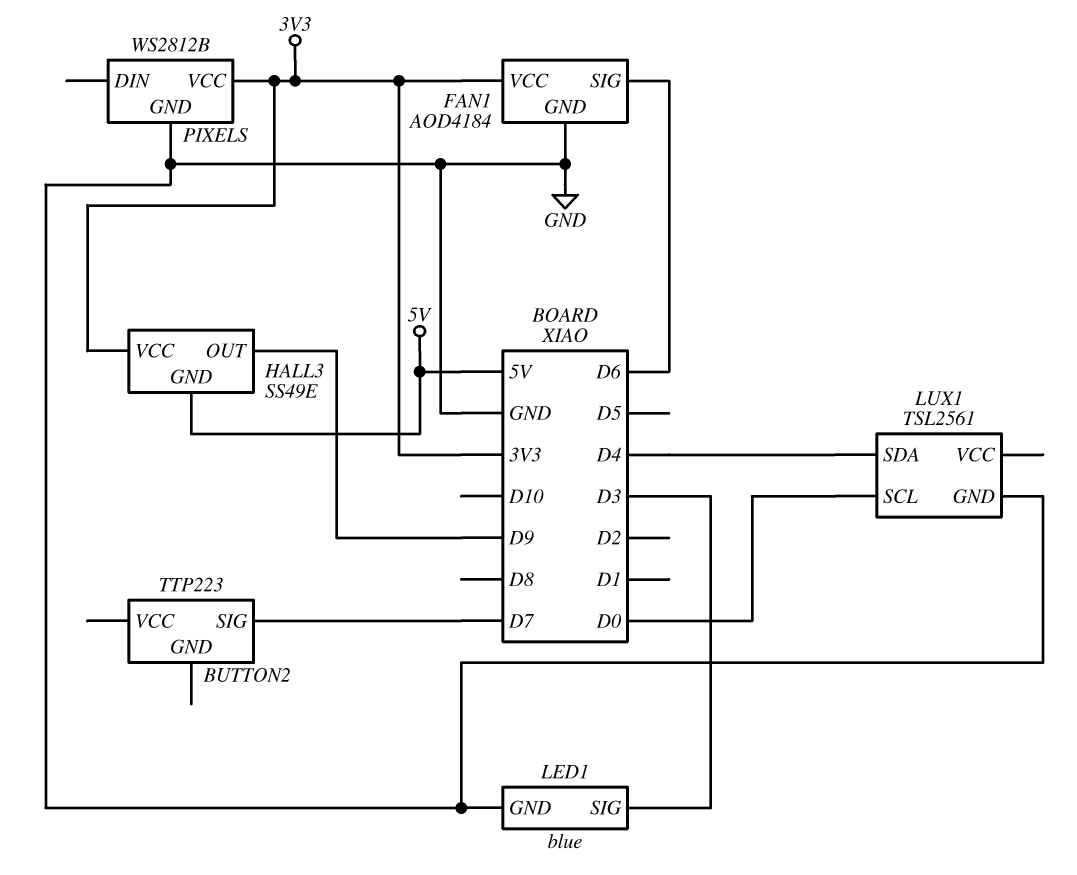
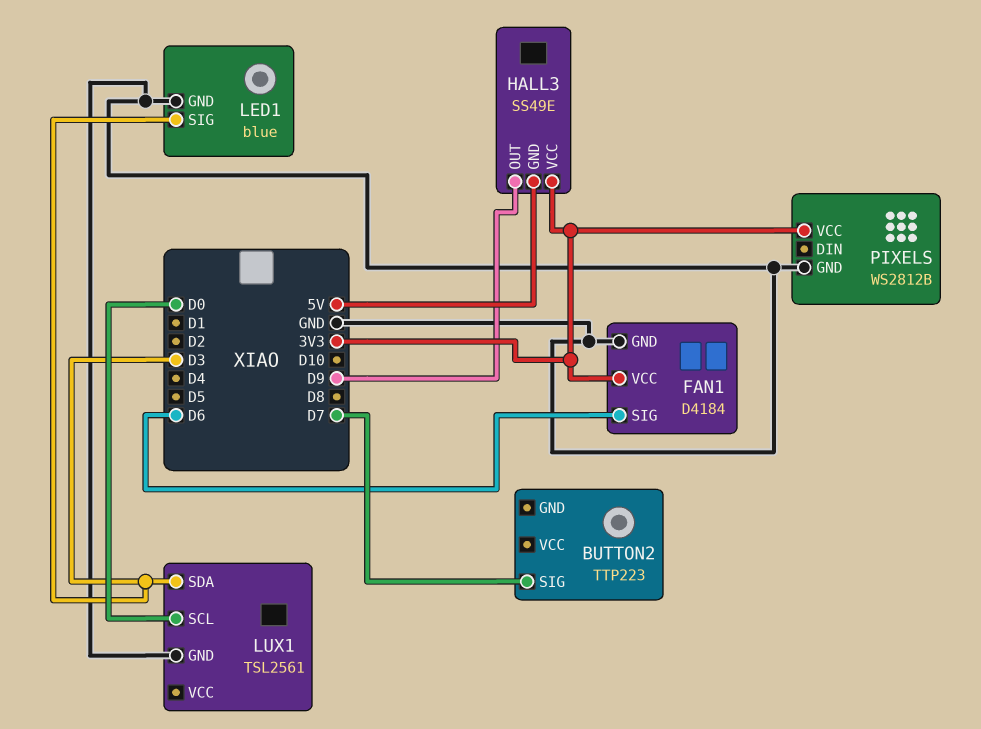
FAN1: AOD4184 -> D4184
LUX1 pin SDA: D4 -> D3

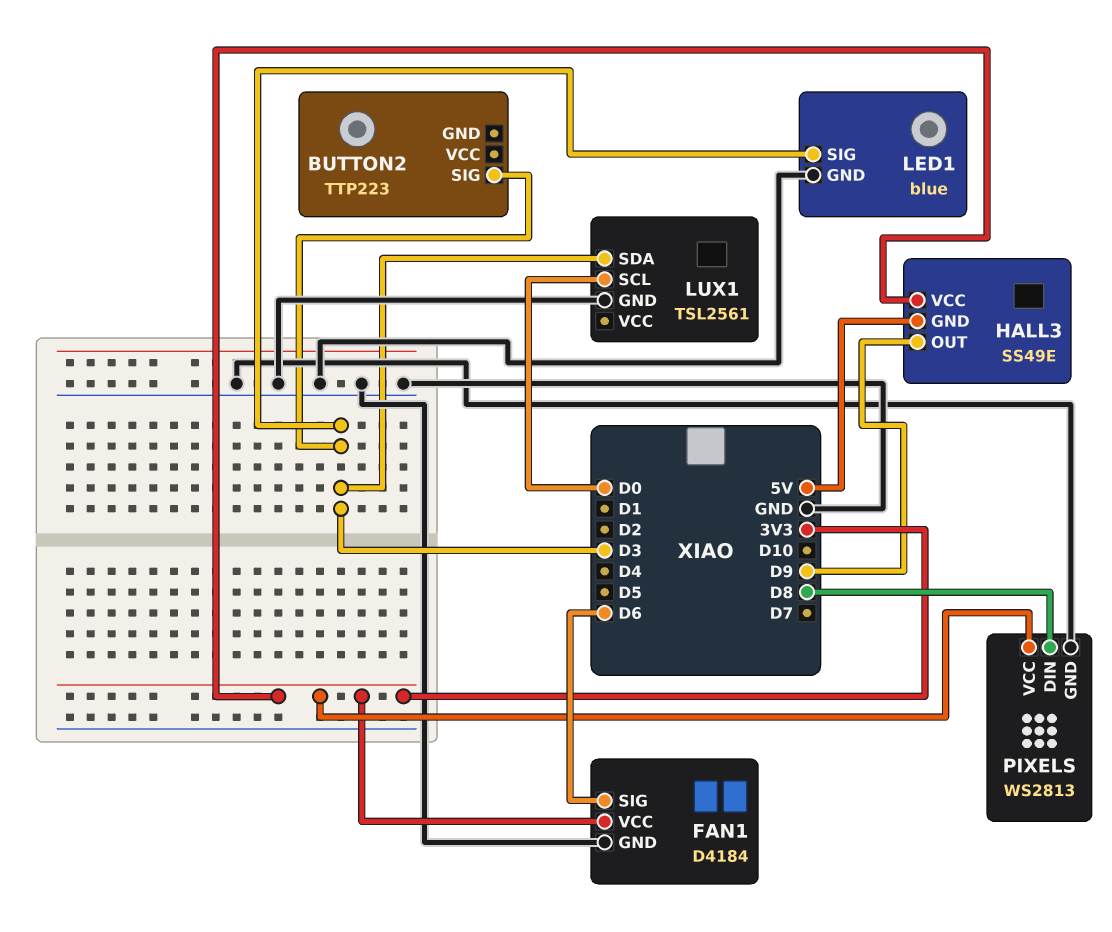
BUTTON2 pin SIG: D7 -> D3
PIXELS: WS2812B -> WS2813
PIXELS pin DIN: none -> D8

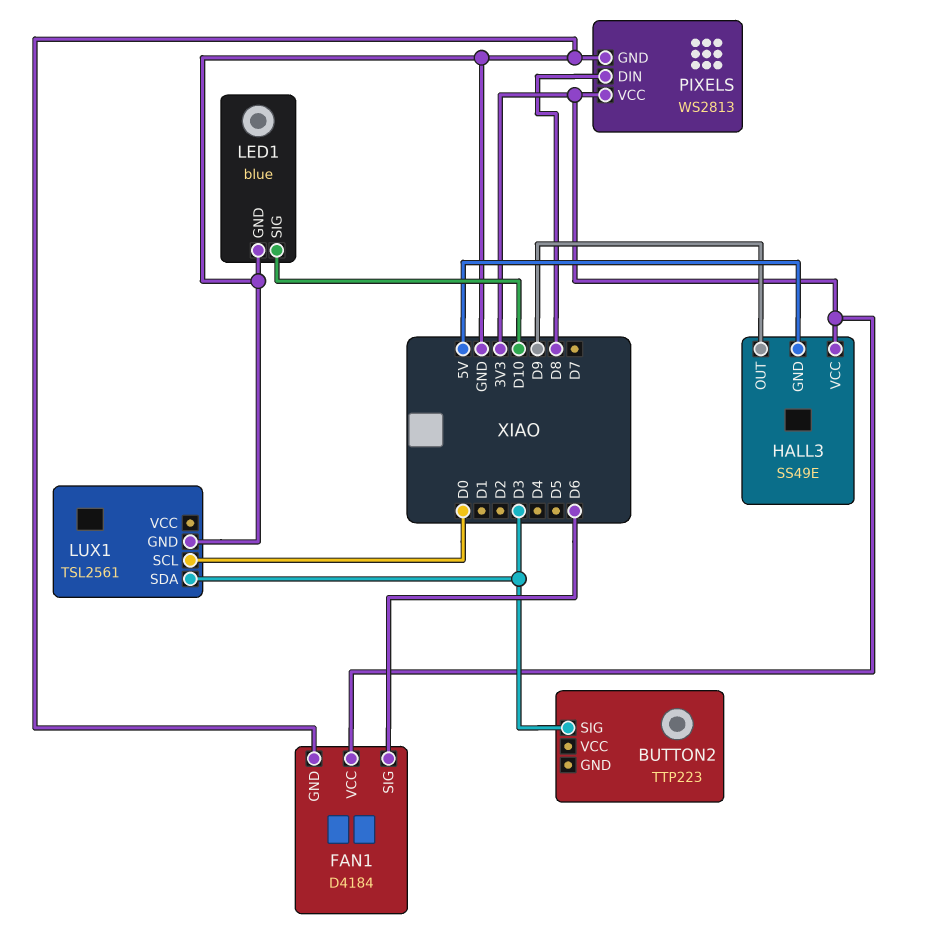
LED1 pin SIG: D3 -> D10

